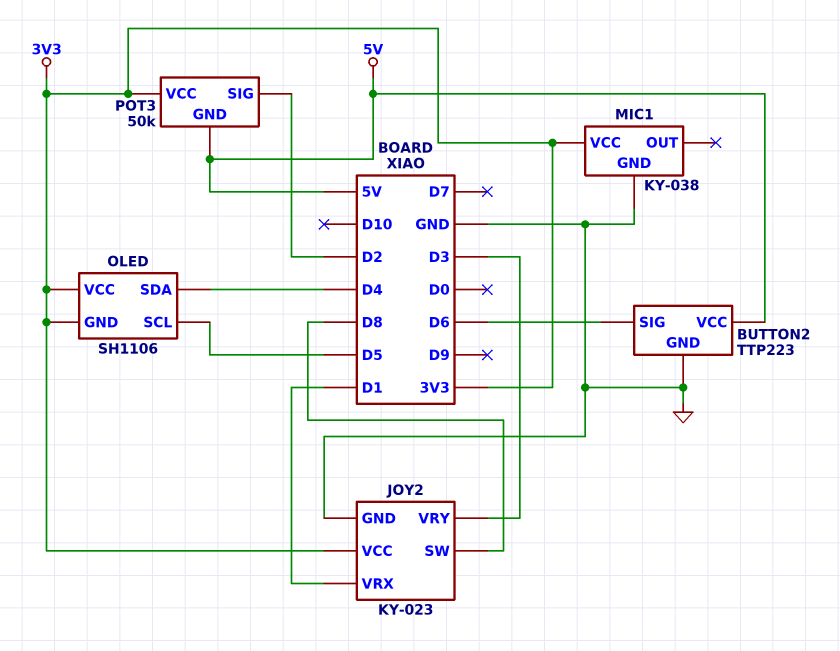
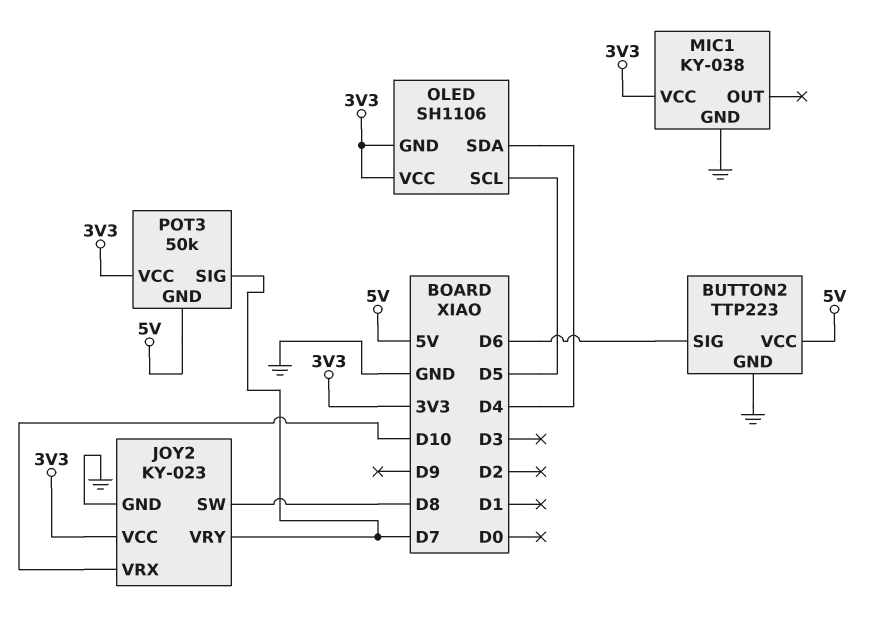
JOY2 pin VRX: D1 -> D10
JOY2 pin VRY: D3 -> D7
POT3 pin SIG: D2 -> D7

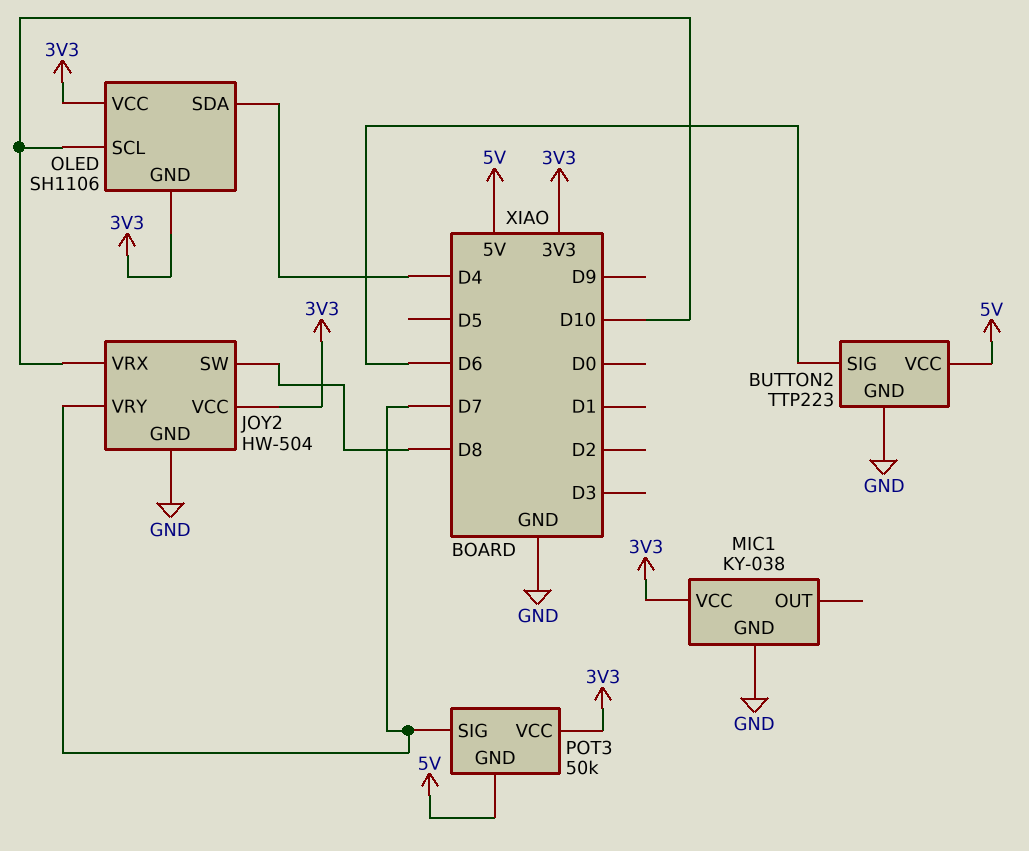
JOY2: KY-023 -> HW-504
OLED pin SCL: D5 -> D10

